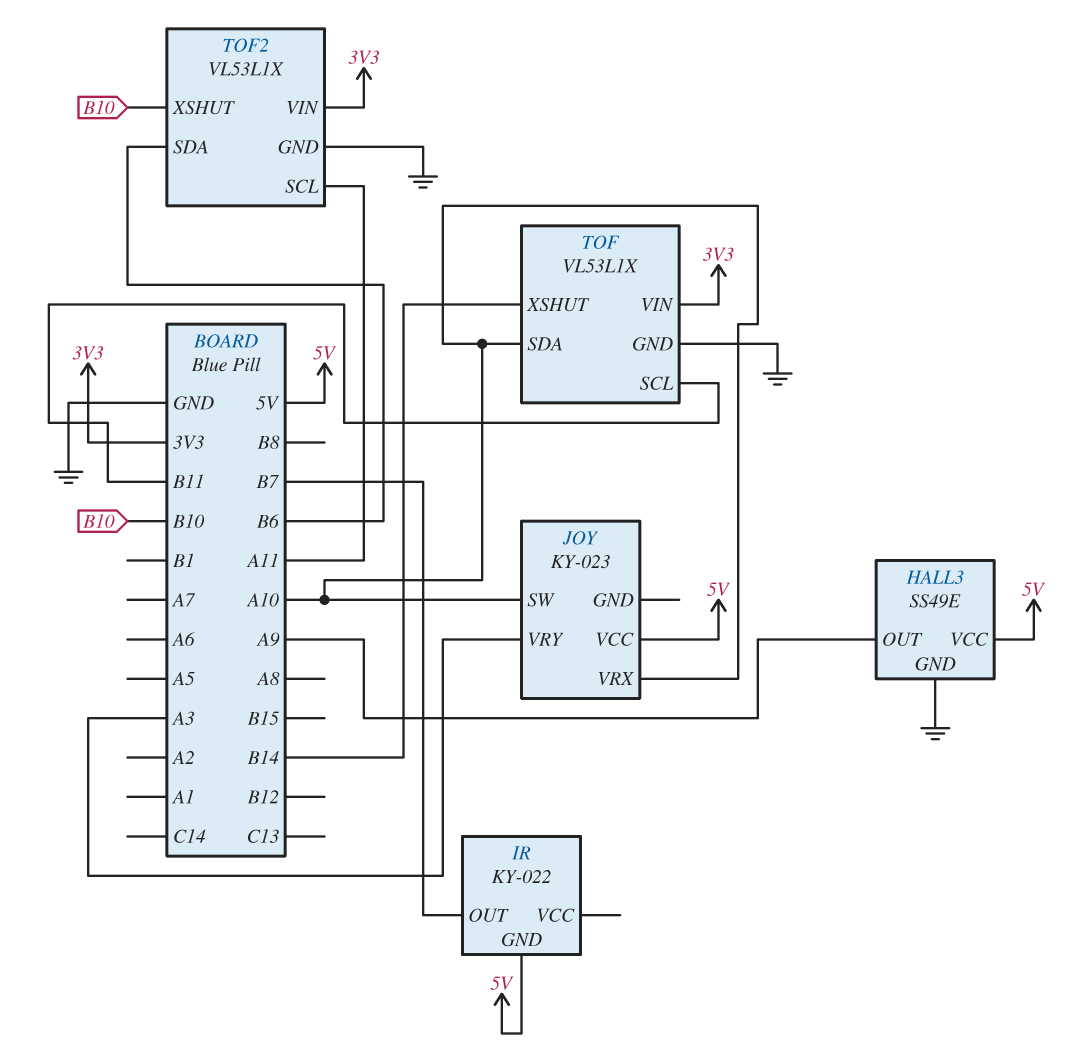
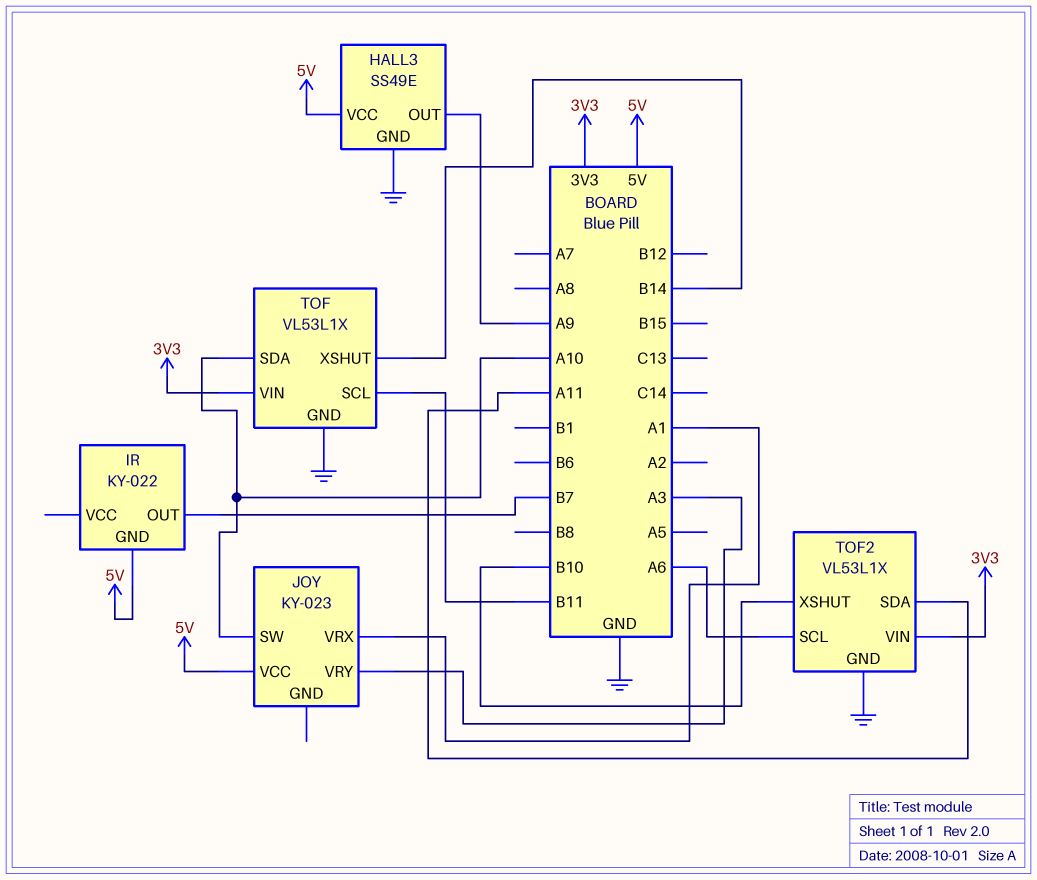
JOY pin VRX: A10 -> A1
TOF2 pin SCL: A11 -> A6
TOF2 pin SDA: B6 -> A11

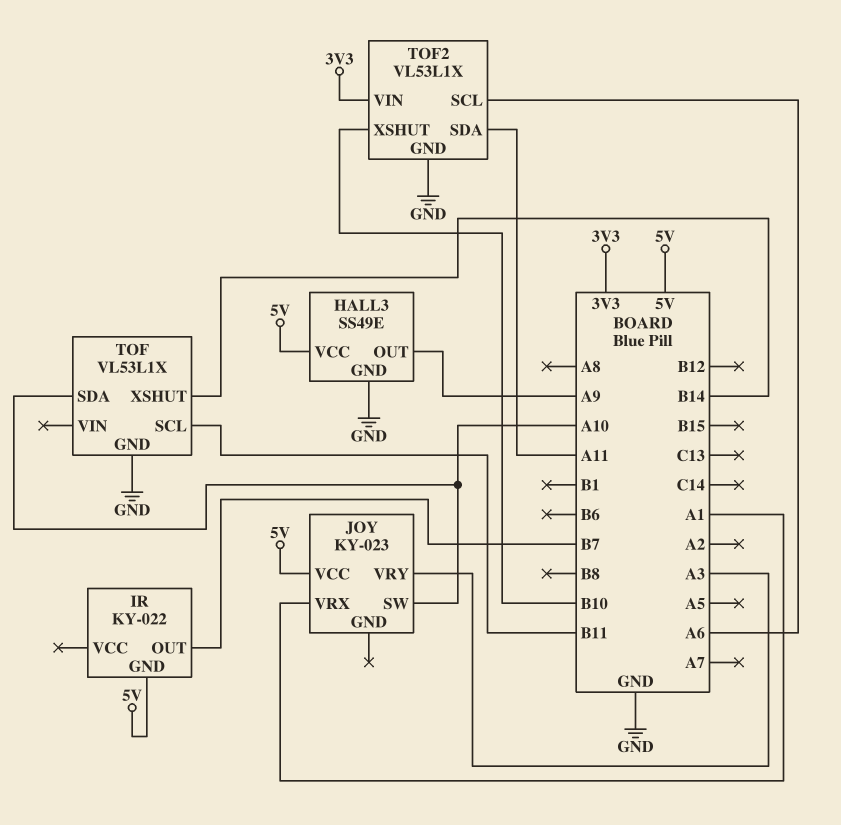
TOF pin VIN: 3V3 -> none

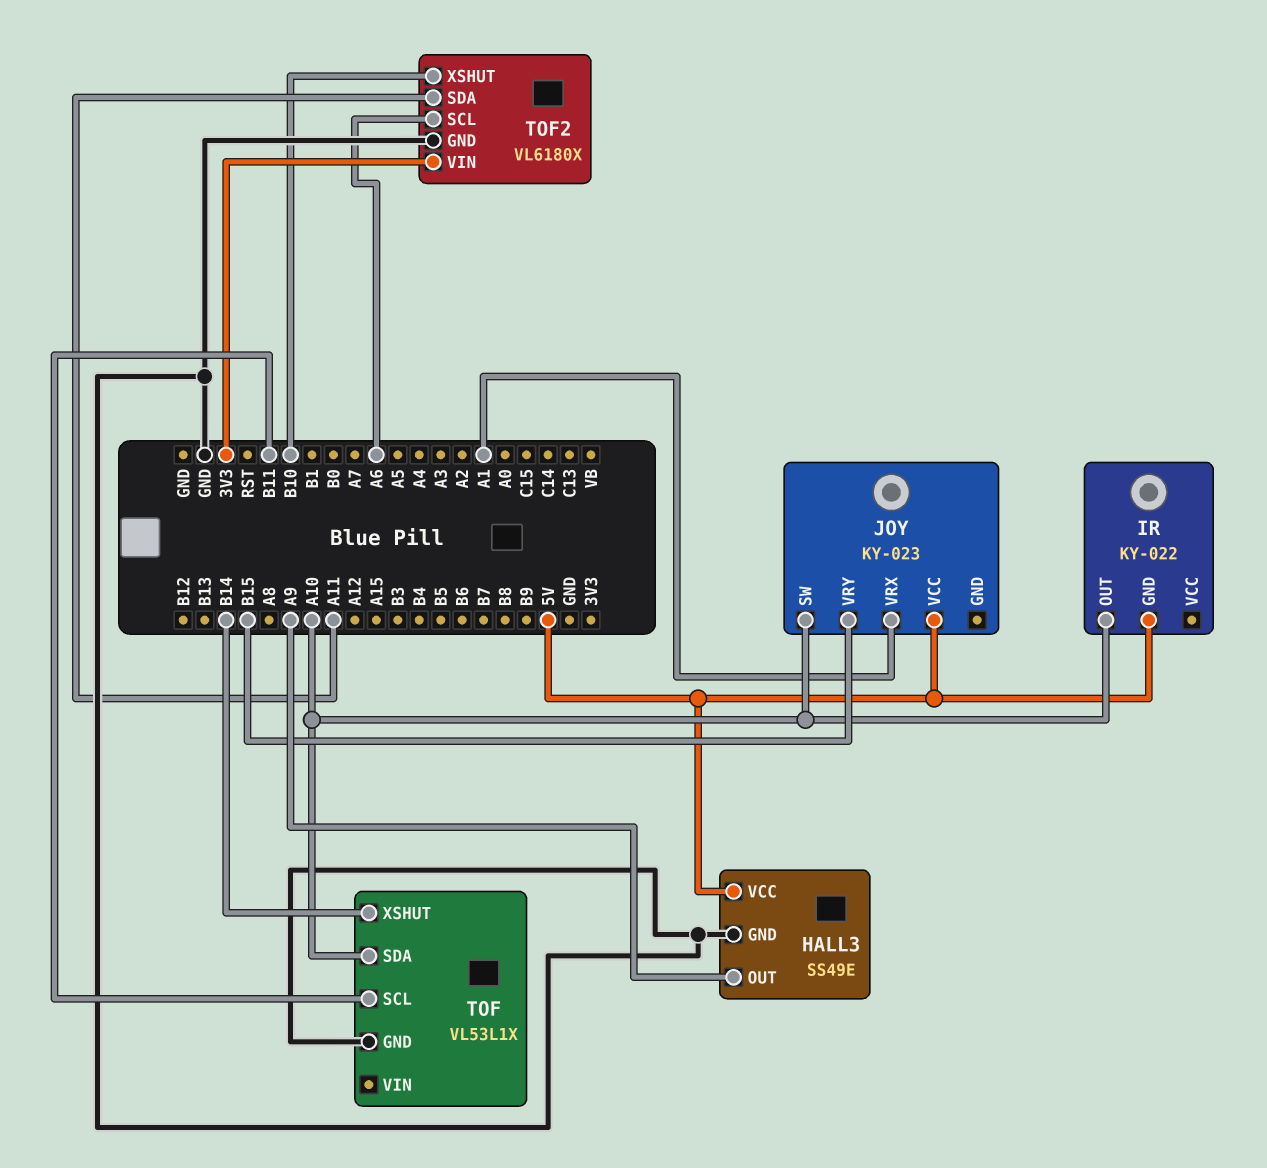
IR pin OUT: B7 -> A10
JOY pin VRY: A3 -> B15
TOF2: VL53L1X -> VL6180X

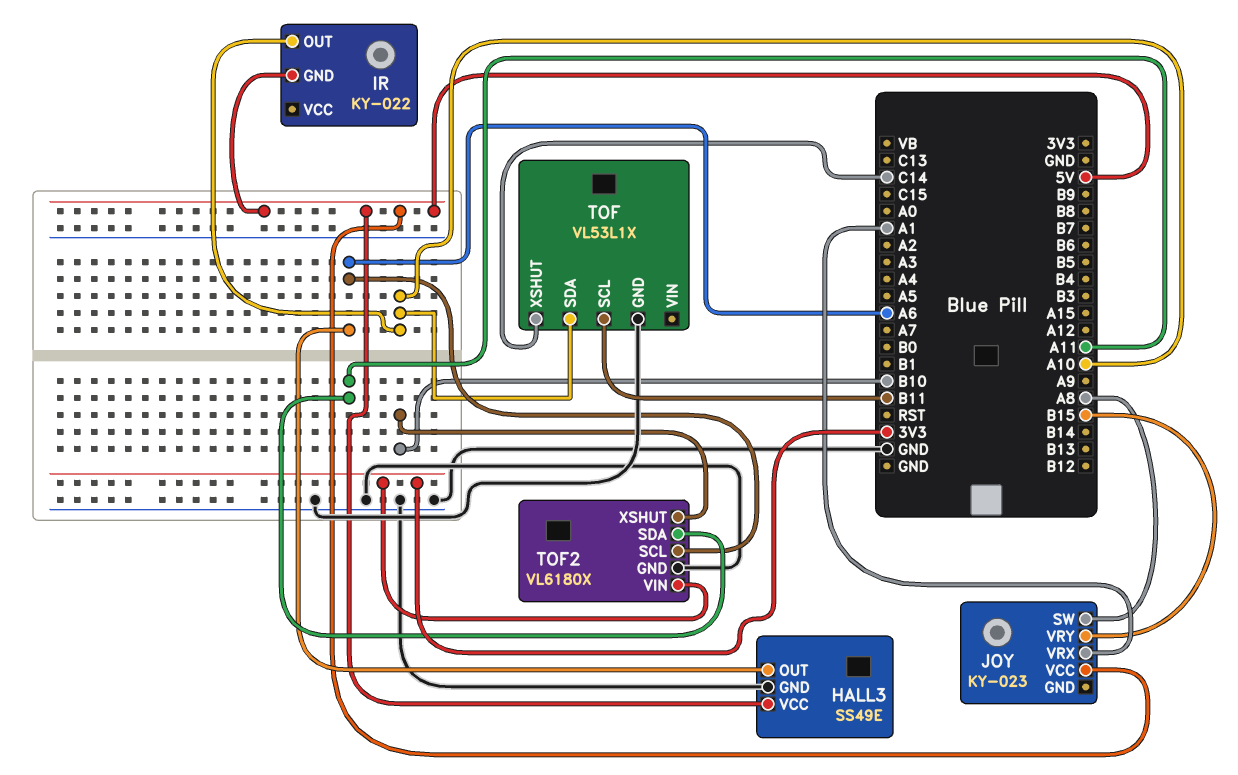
HALL3 pin OUT: A9 -> A6
JOY pin SW: A10 -> A8
TOF pin XSHUT: B14 -> C14

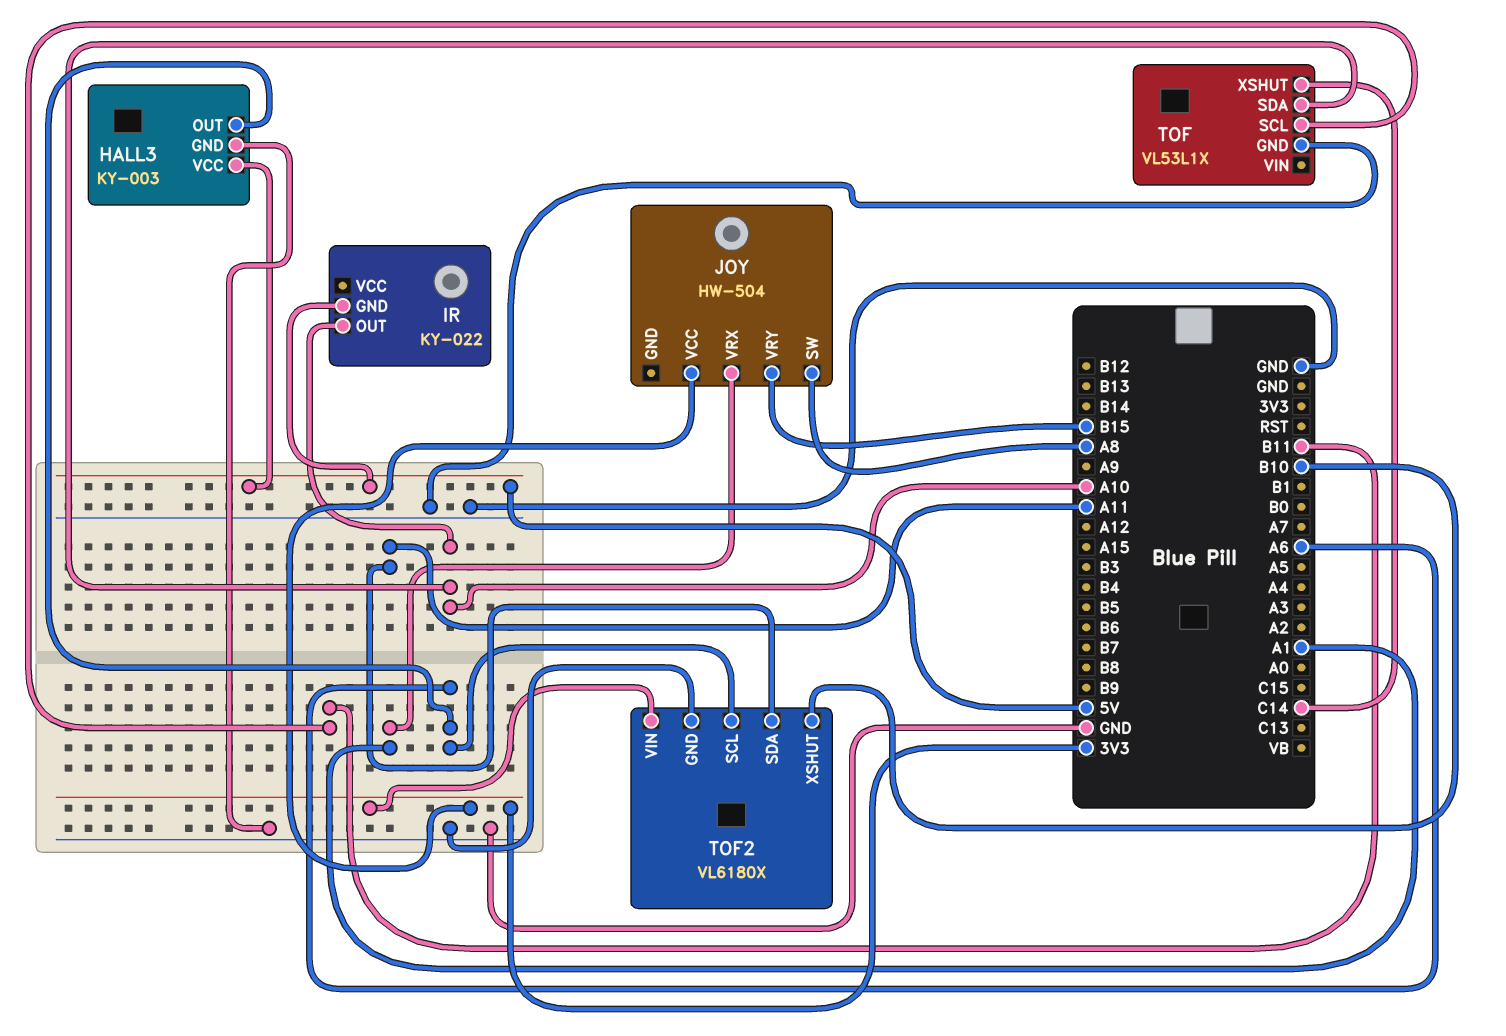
HALL3: SS49E -> KY-003
JOY: KY-023 -> HW-504
JOY pin VCC: 5V -> 3V3

